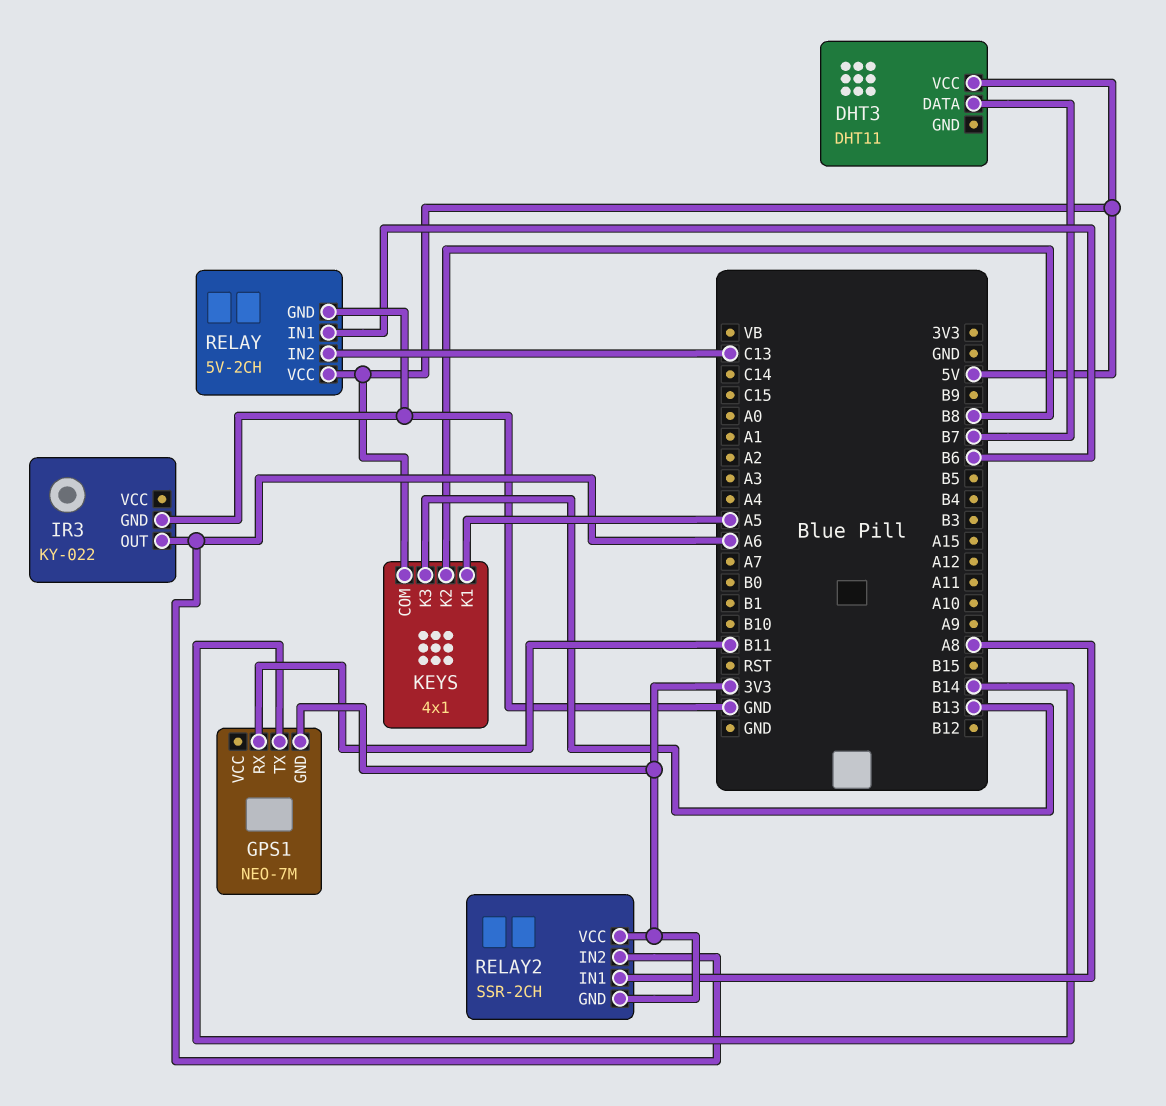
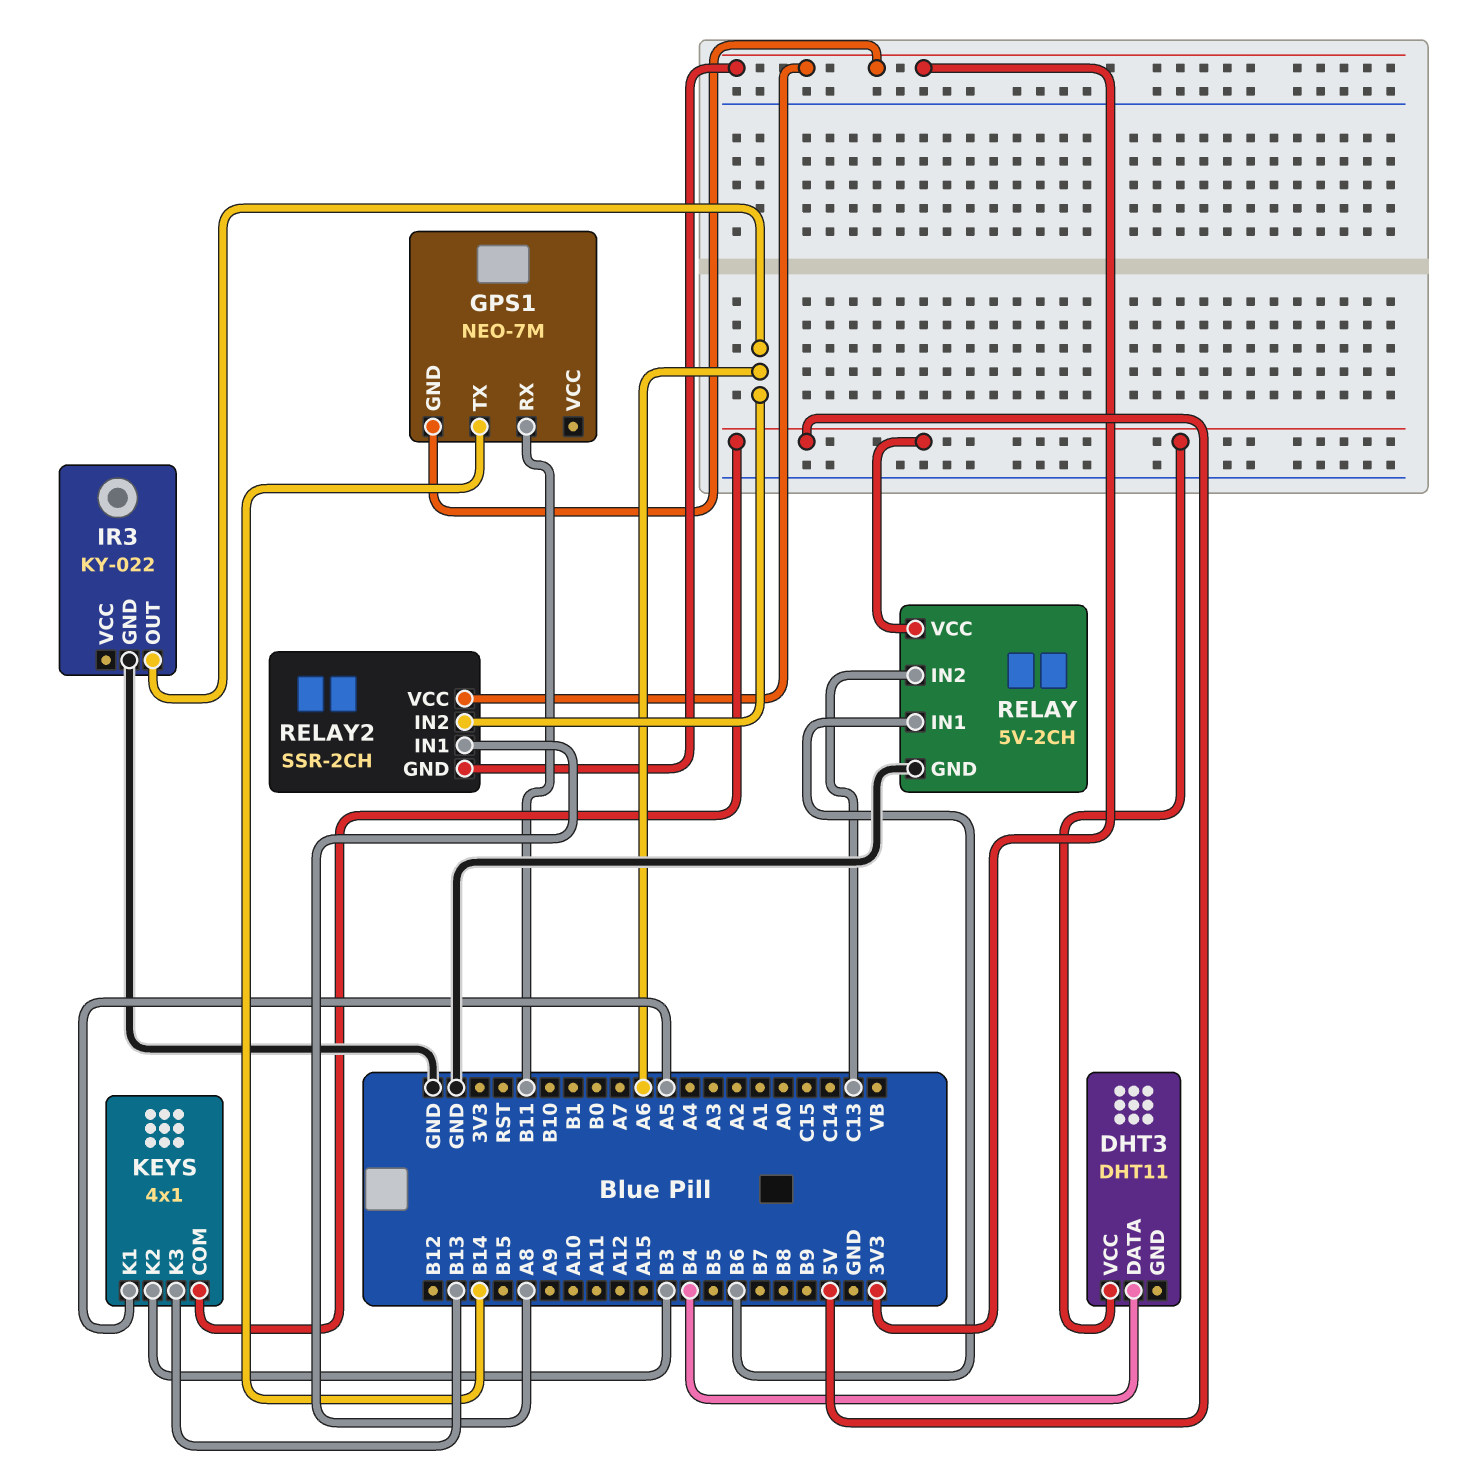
DHT3 pin DATA: B7 -> B4
KEYS pin K2: B8 -> B3

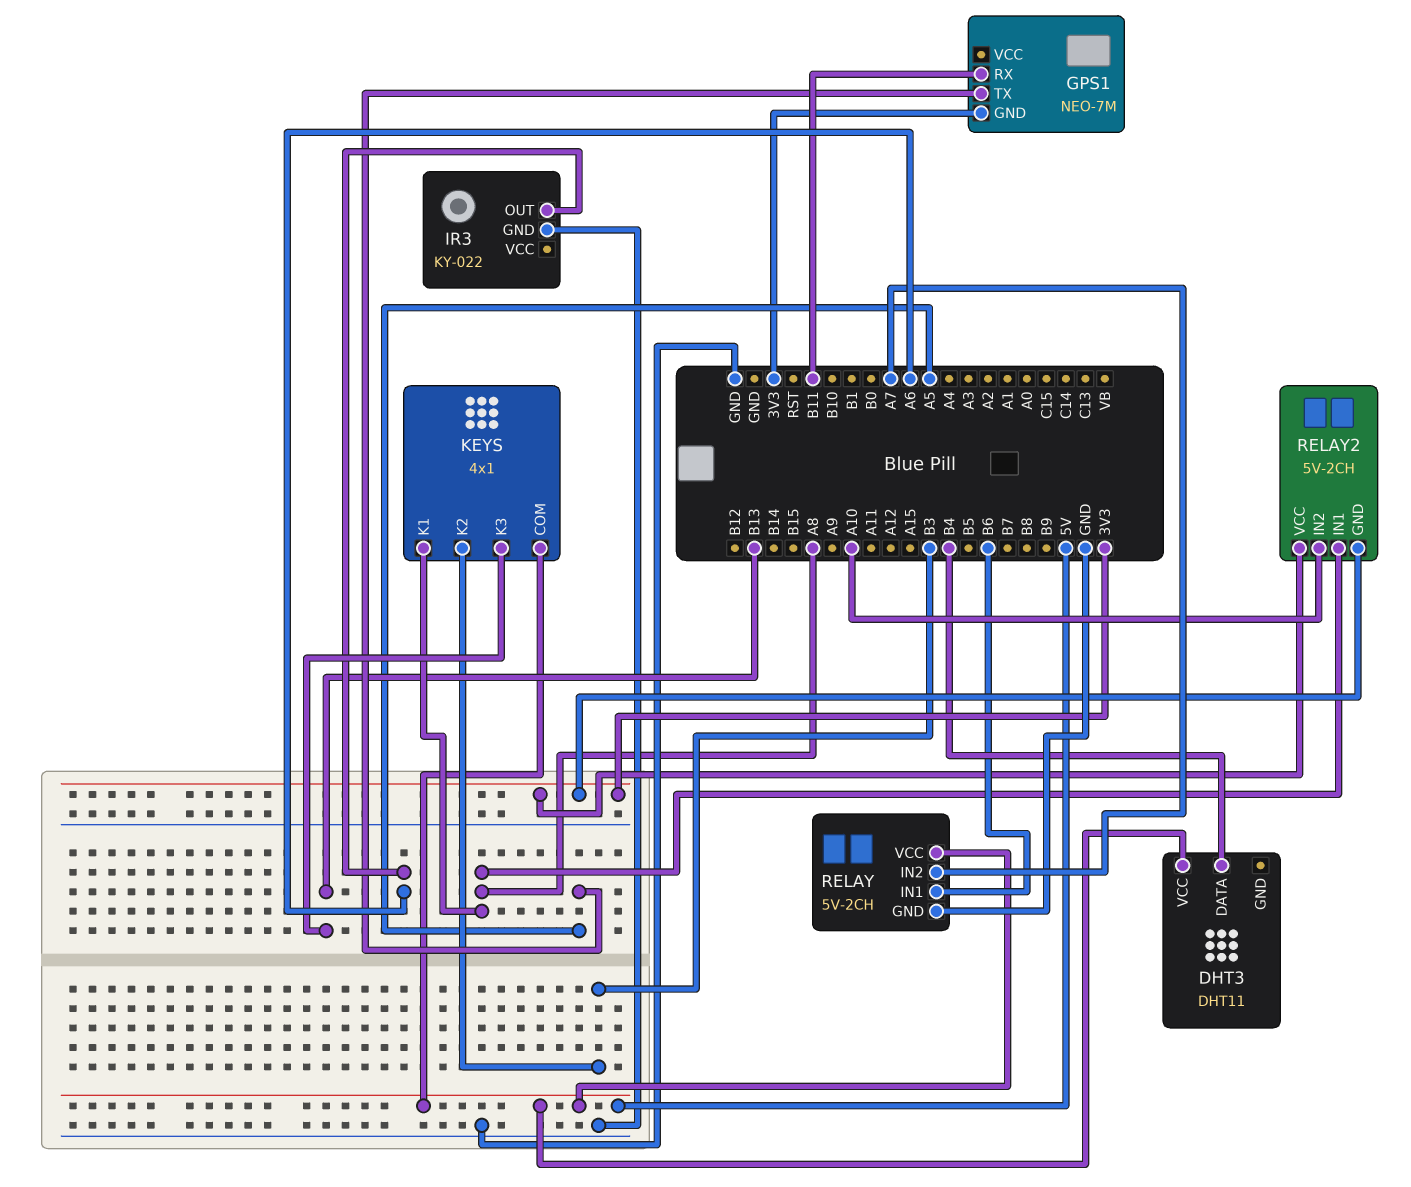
GPS1 pin TX: B14 -> A5
KEYS pin K1: A5 -> A8
RELAY pin IN2: C13 -> A7
RELAY2: SSR-2CH -> 5V-2CH
RELAY2 pin IN2: A6 -> A10

